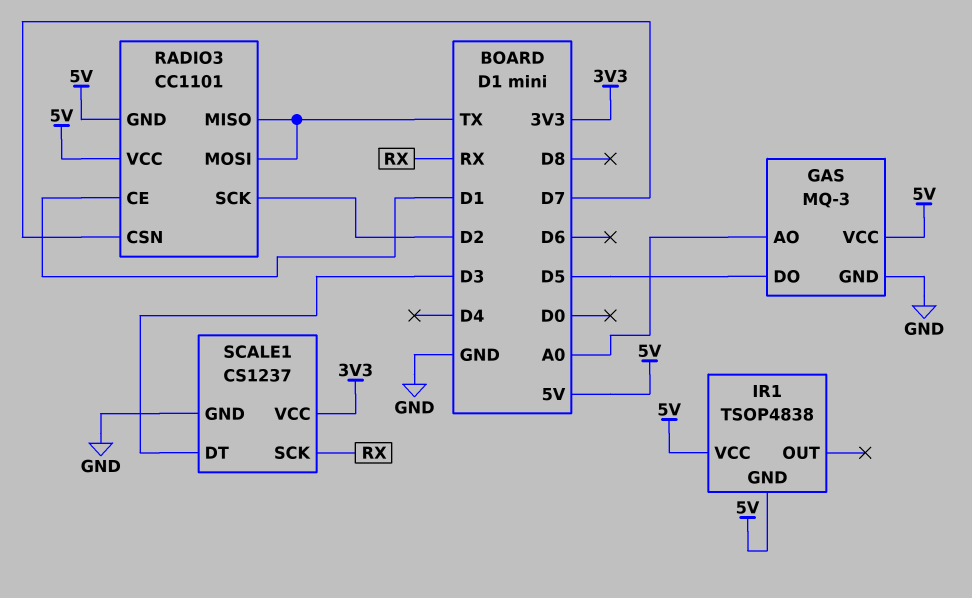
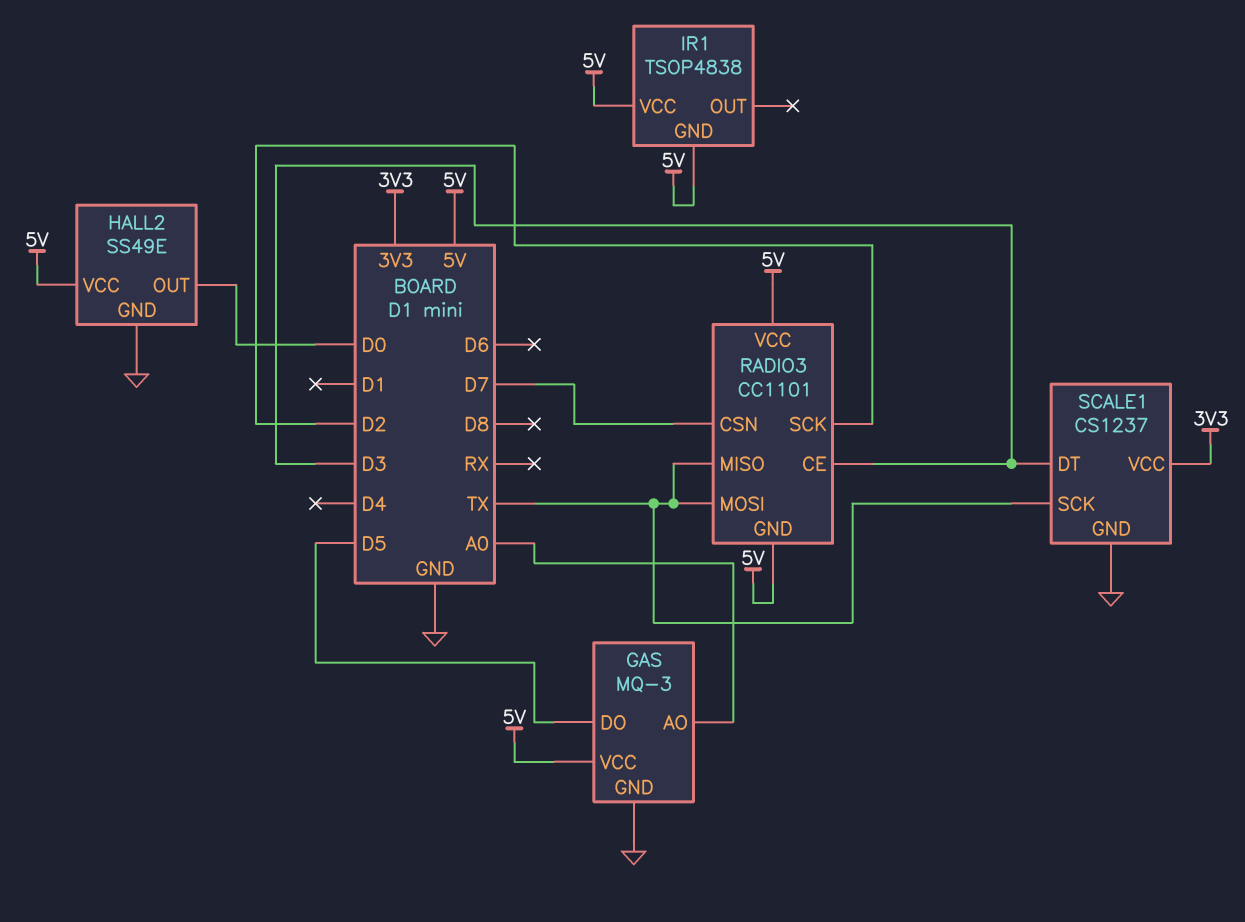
HALL2: none -> SS49E
HALL2 pin GND: none -> GND
HALL2 pin OUT: none -> D0
HALL2 pin VCC: none -> 5V
RADIO3 pin CE: D1 -> D3
SCALE1 pin SCK: RX -> TX

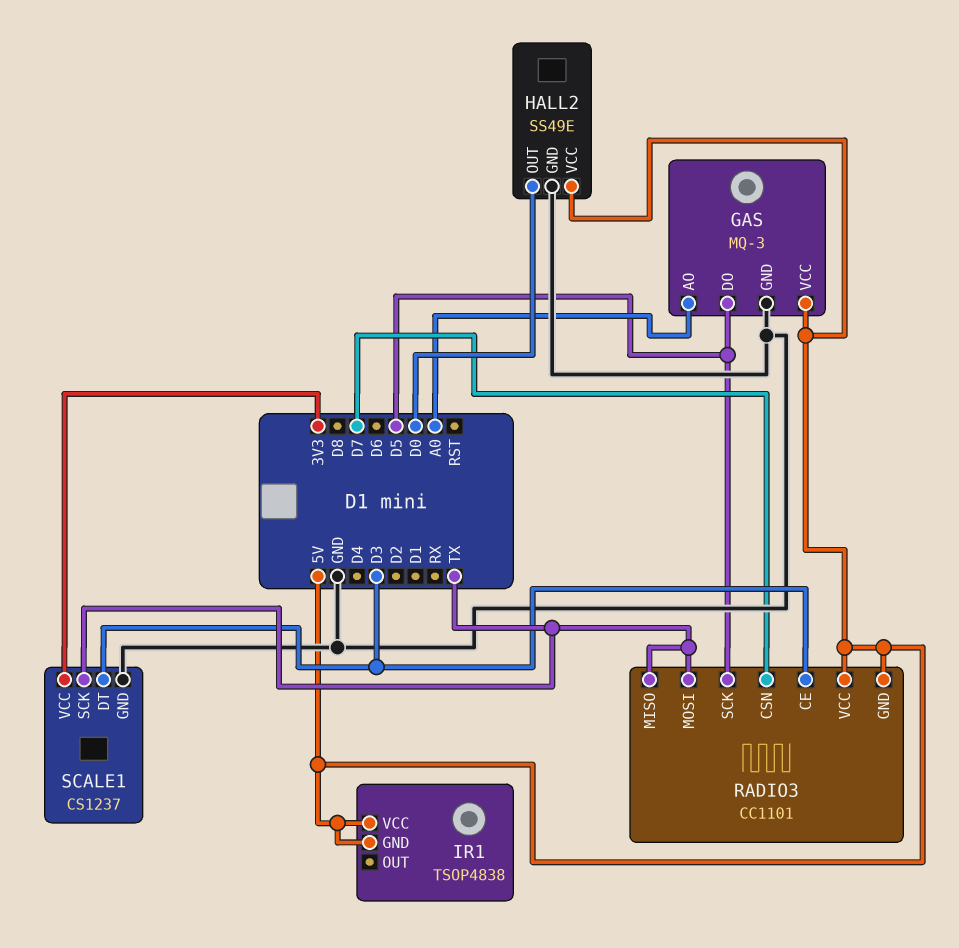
RADIO3 pin SCK: D2 -> D5

